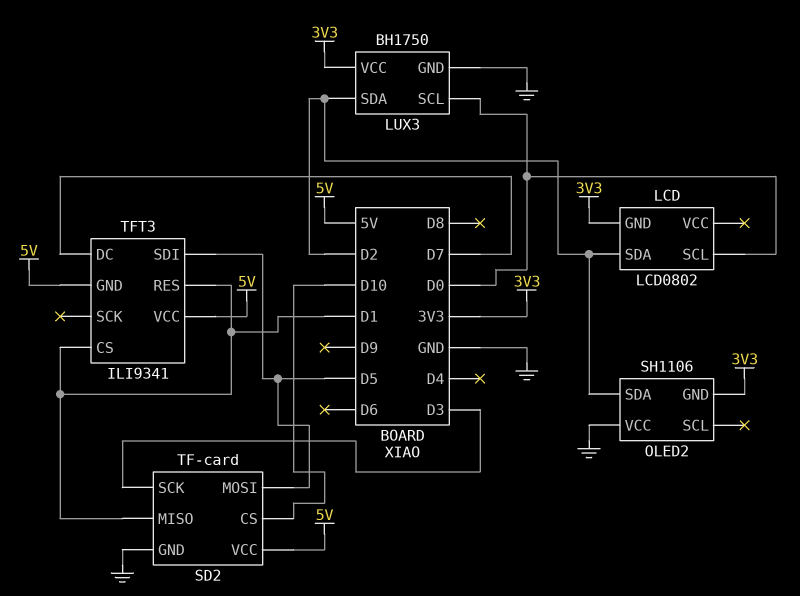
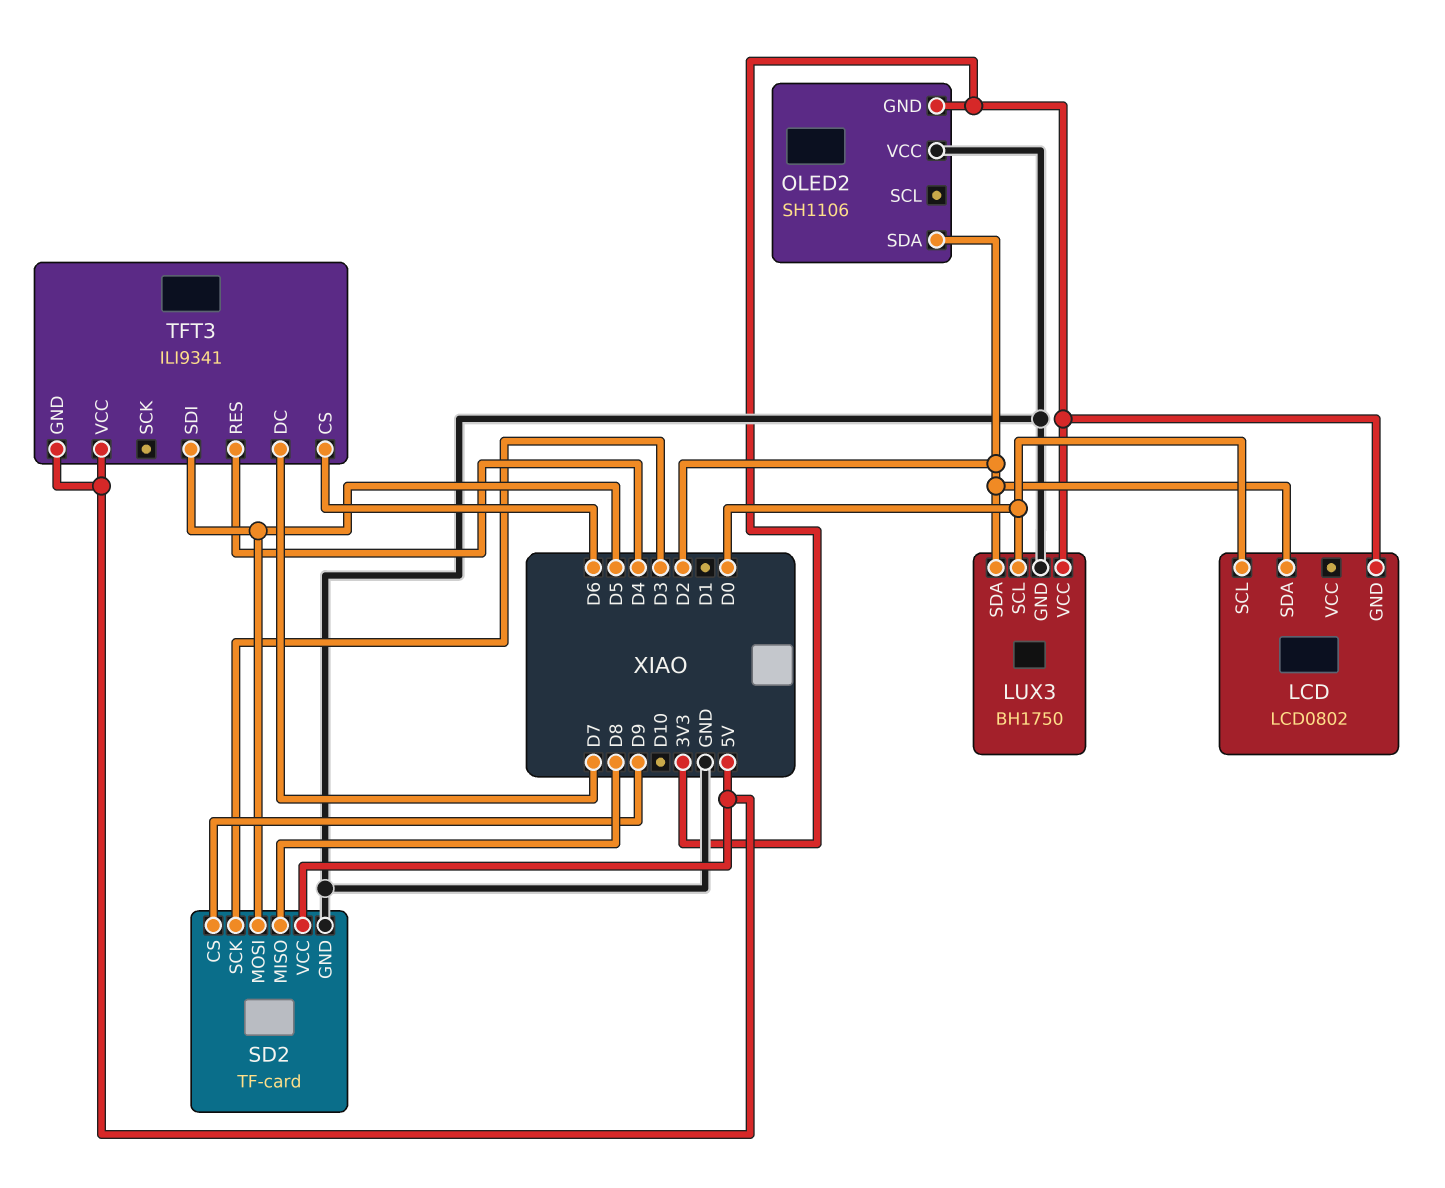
SD2 pin CS: D10 -> D9
SD2 pin MISO: D1 -> D8
TFT3 pin CS: D1 -> D6
TFT3 pin RES: D1 -> D4

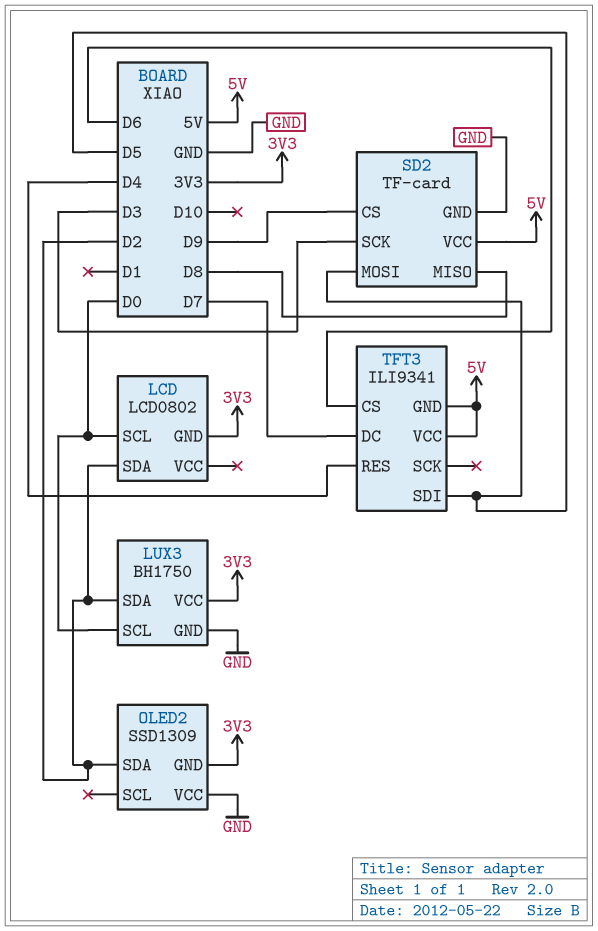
OLED2: SH1106 -> SSD1309

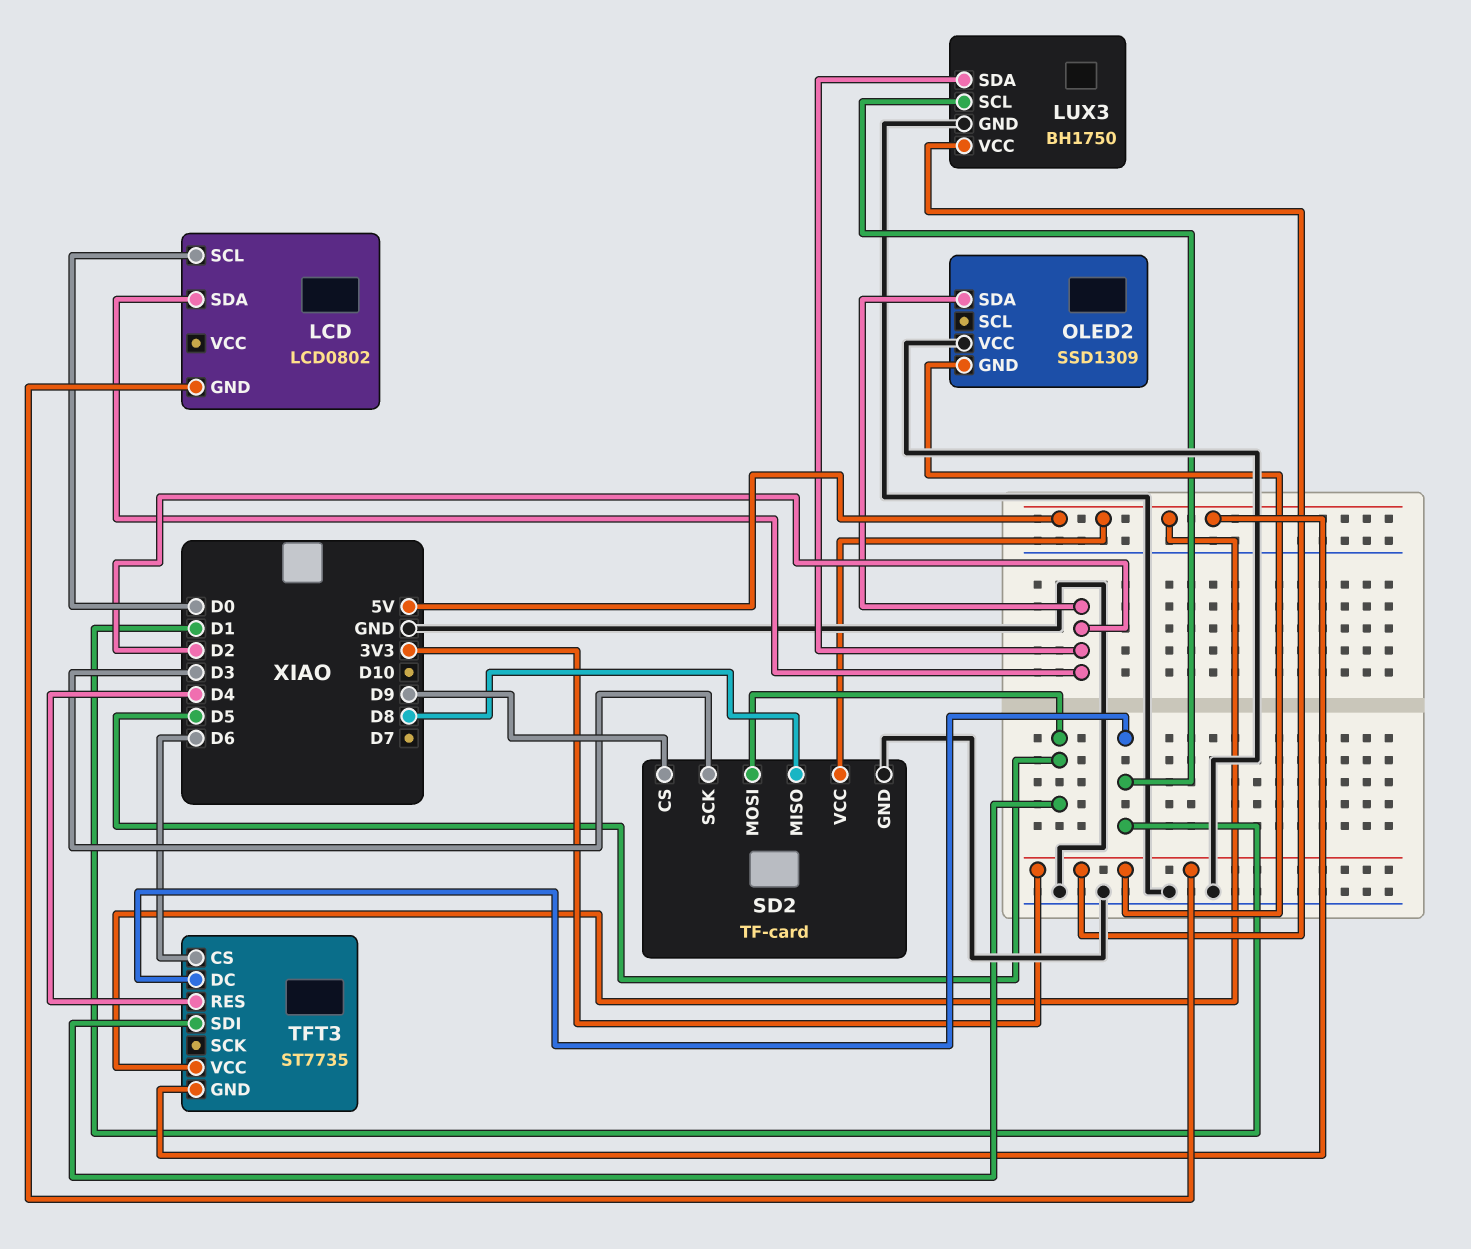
LUX3 pin SCL: D0 -> D1
TFT3: ILI9341 -> ST7735
TFT3 pin DC: D7 -> D1

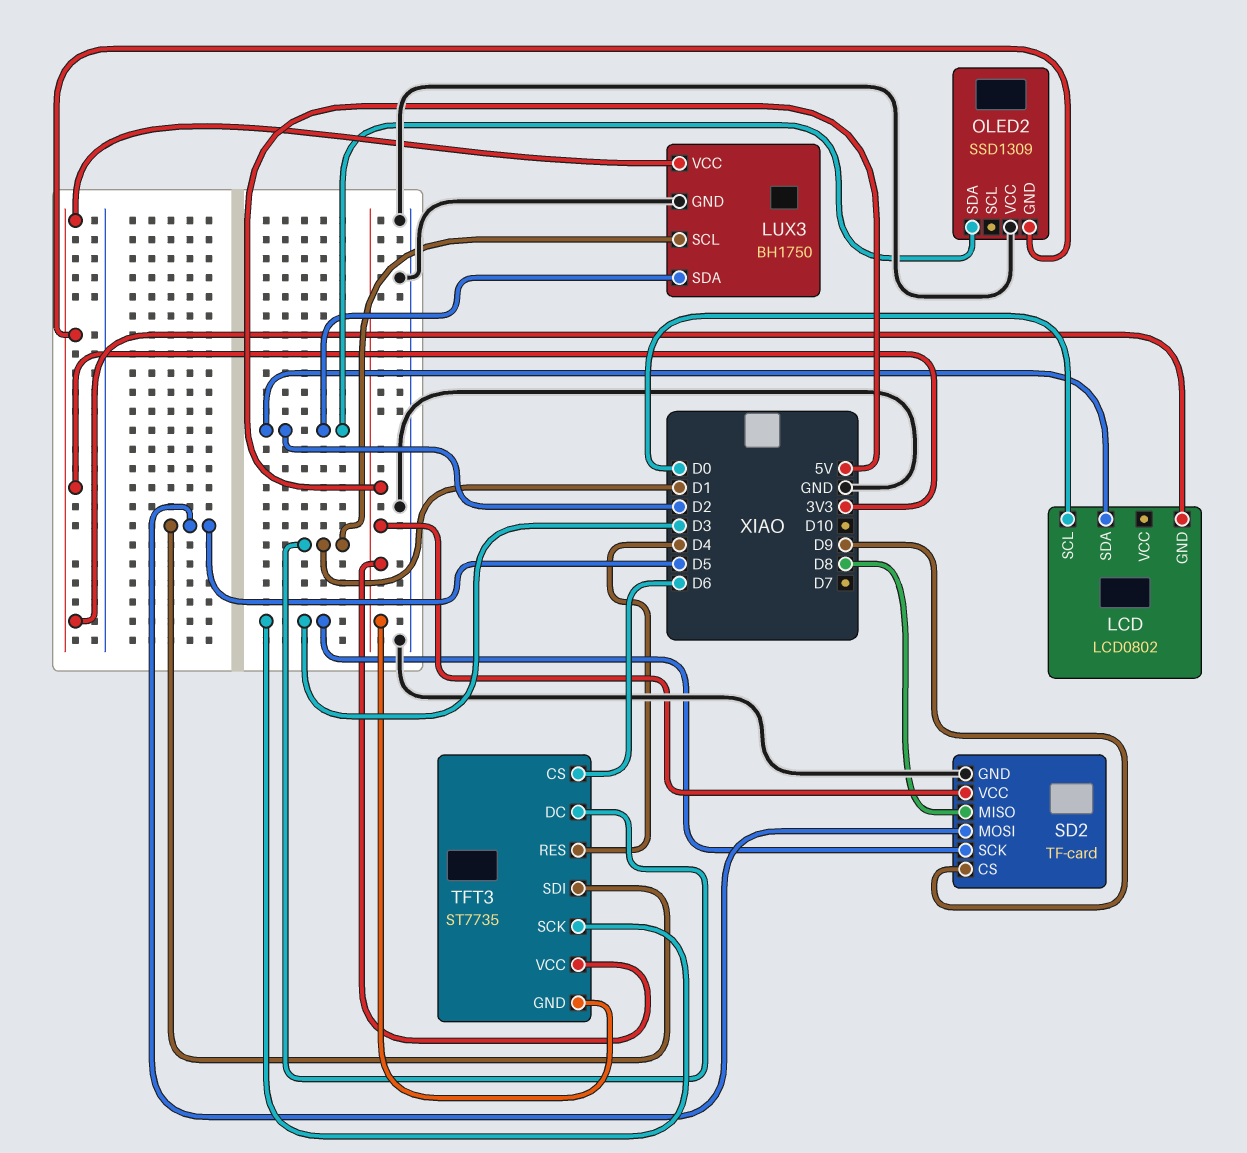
TFT3 pin SCK: none -> D3

